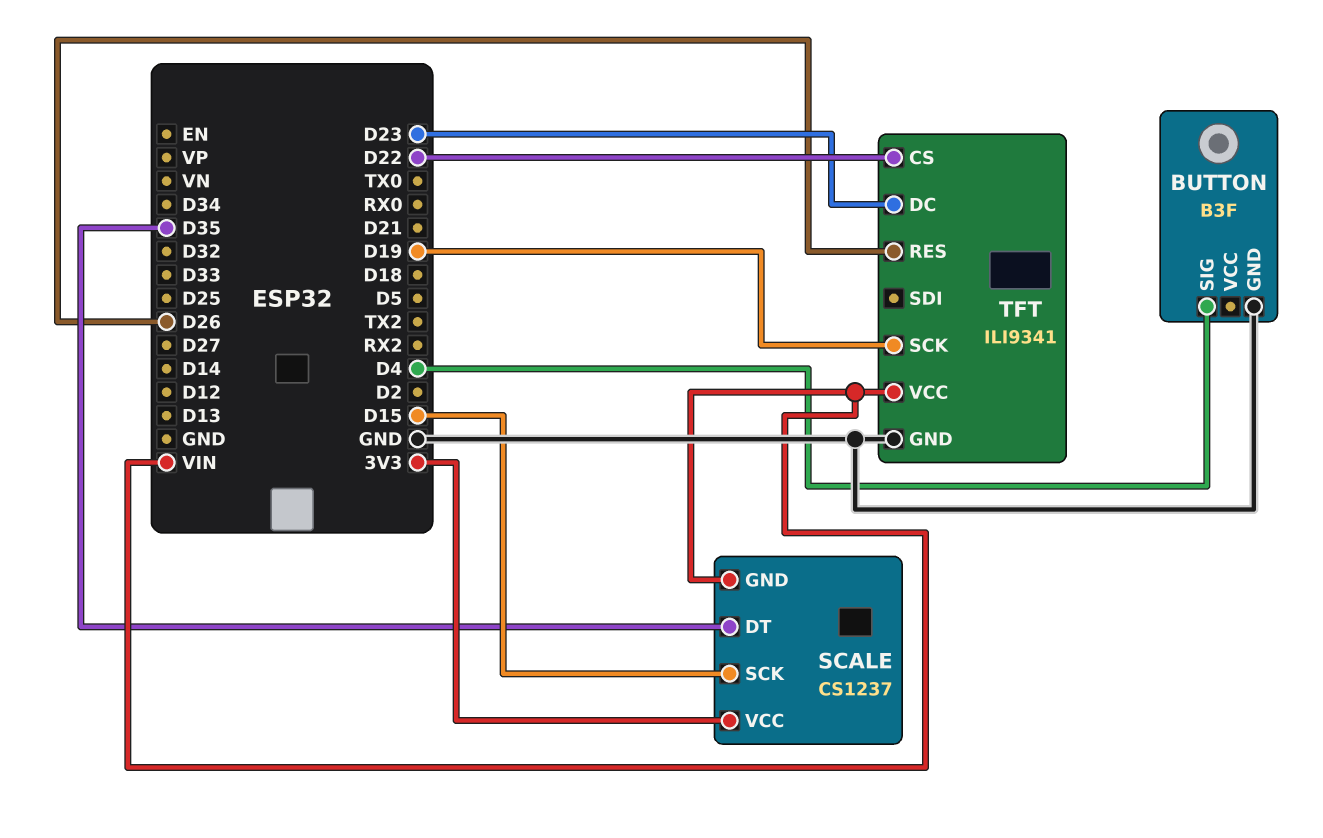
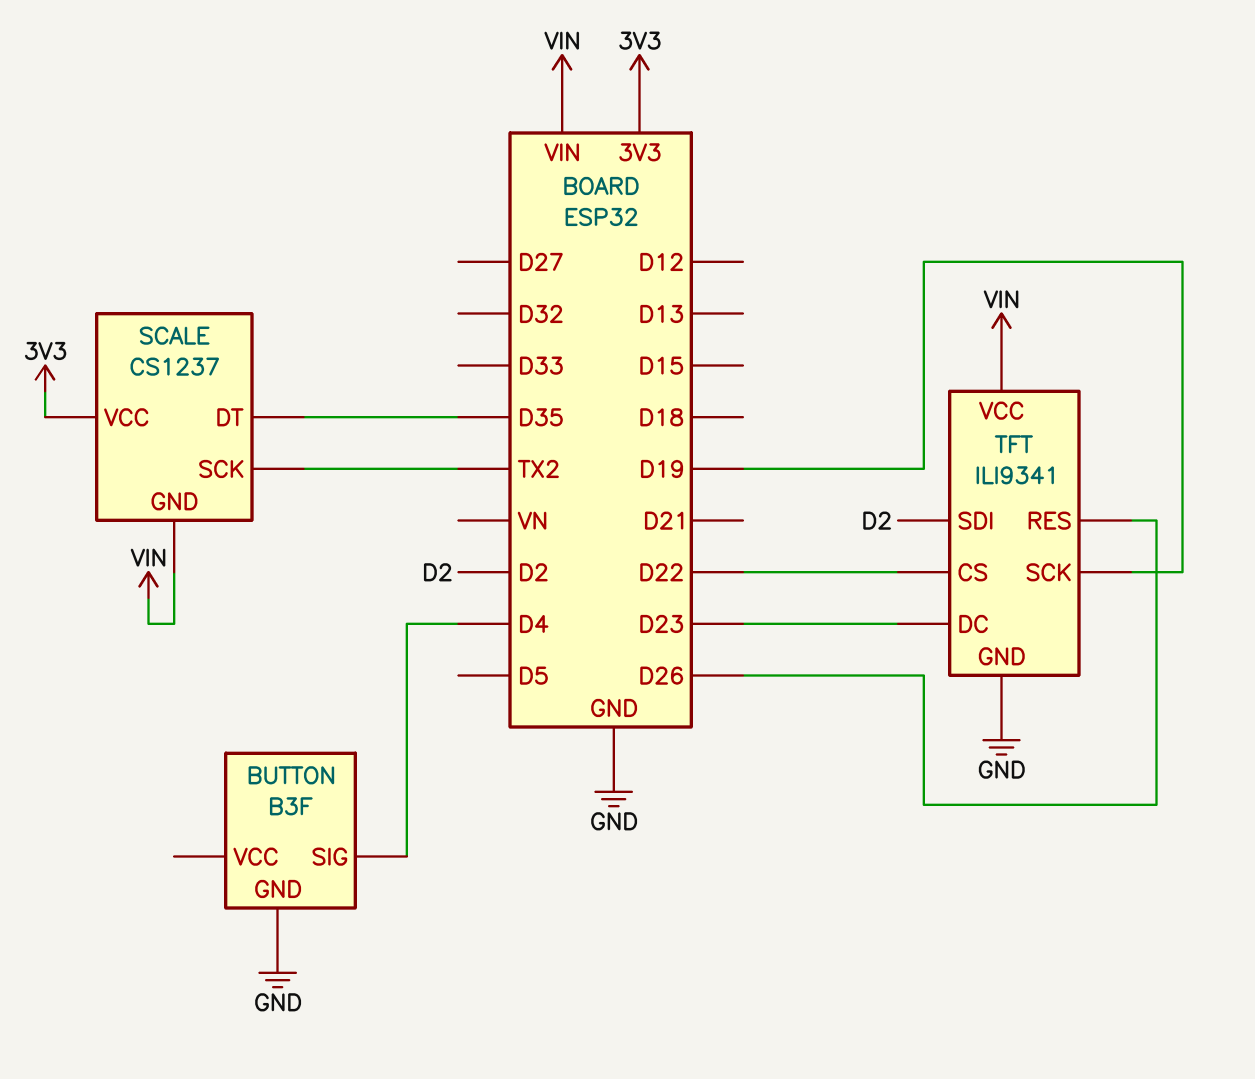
SCALE pin SCK: D15 -> TX2
TFT pin SDI: none -> D2

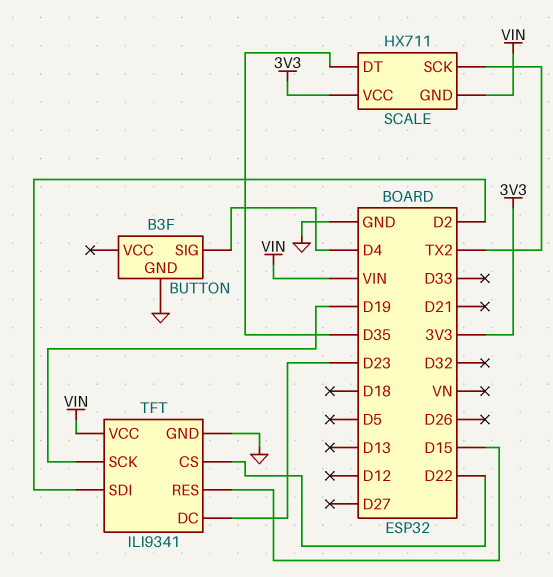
SCALE: CS1237 -> HX711
TFT pin RES: D26 -> D15

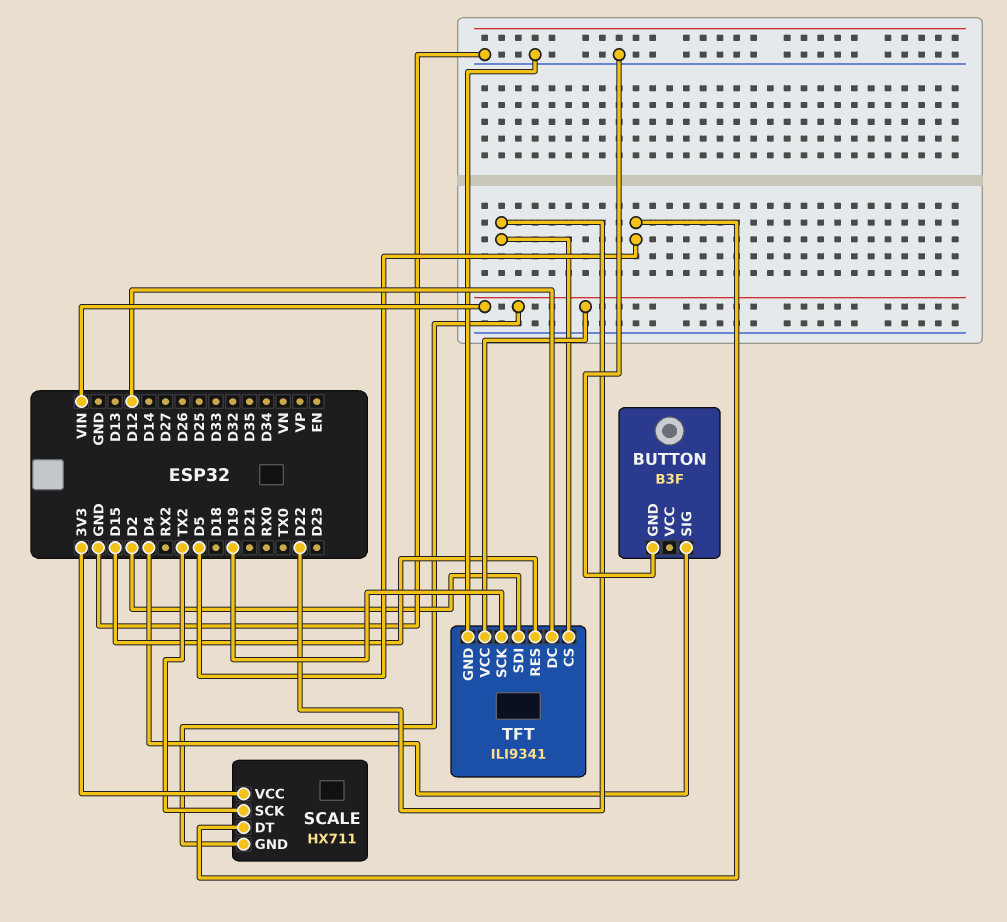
SCALE pin DT: D35 -> D5
TFT pin DC: D23 -> D12

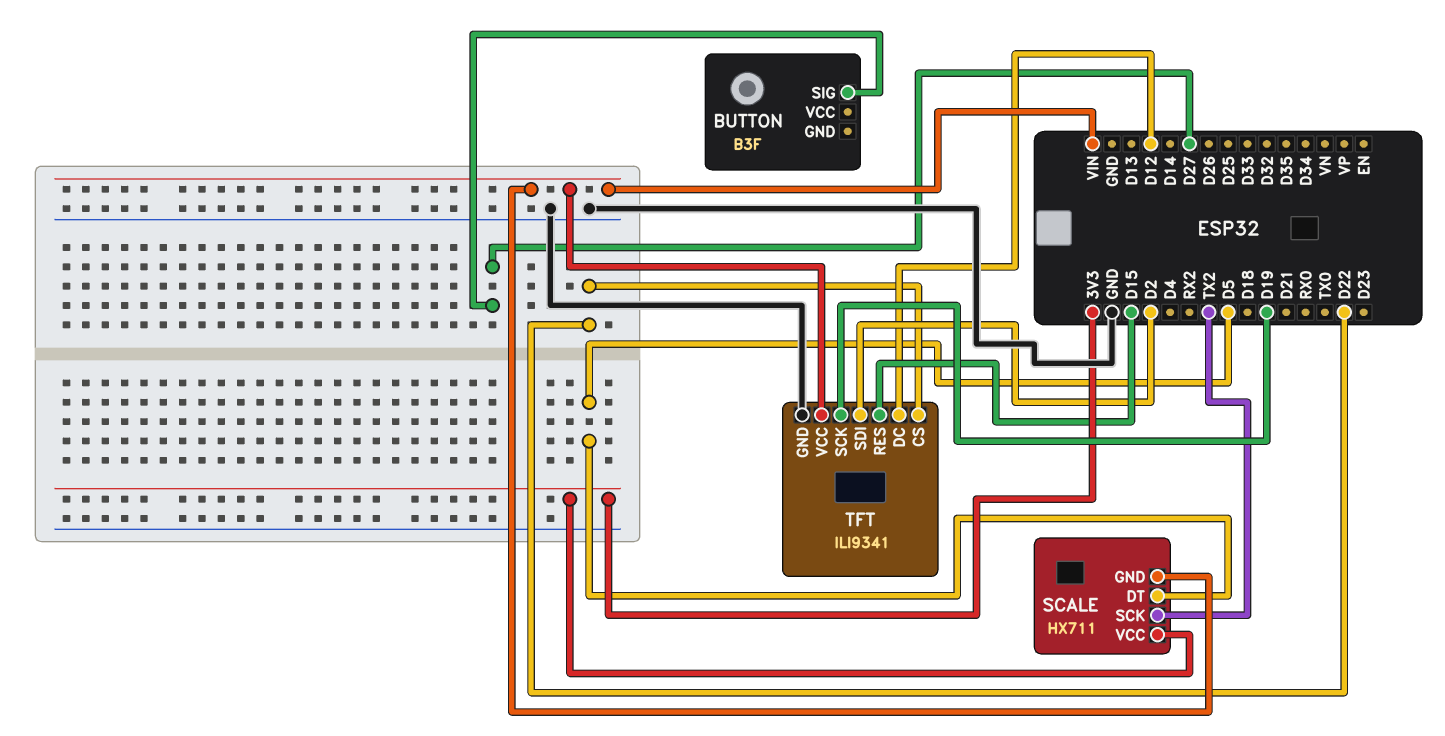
BUTTON pin GND: GND -> none
BUTTON pin SIG: D4 -> D27

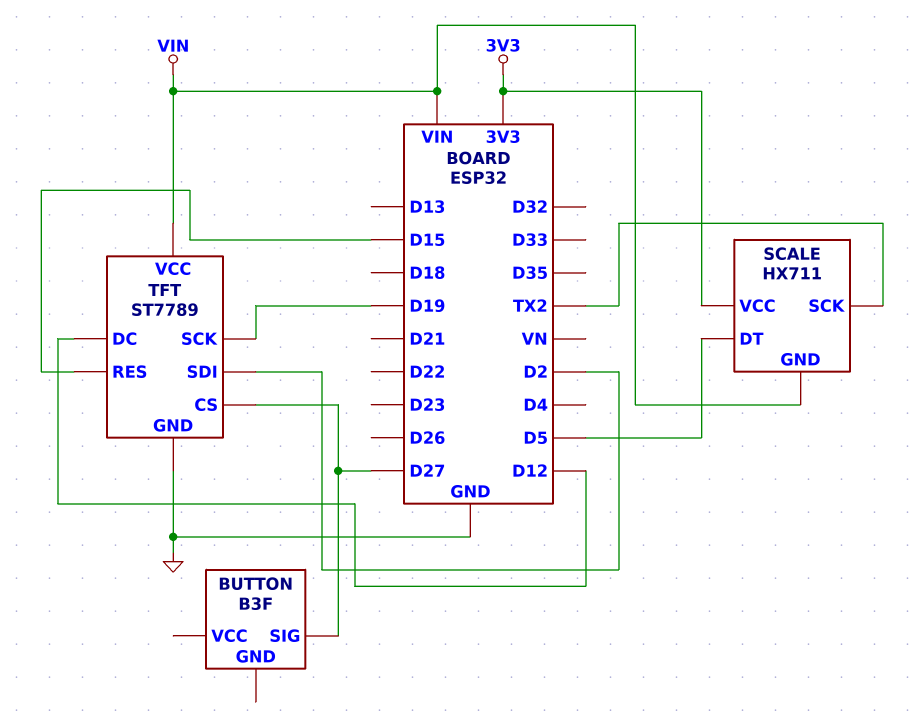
TFT: ILI9341 -> ST7789
TFT pin CS: D22 -> D27

